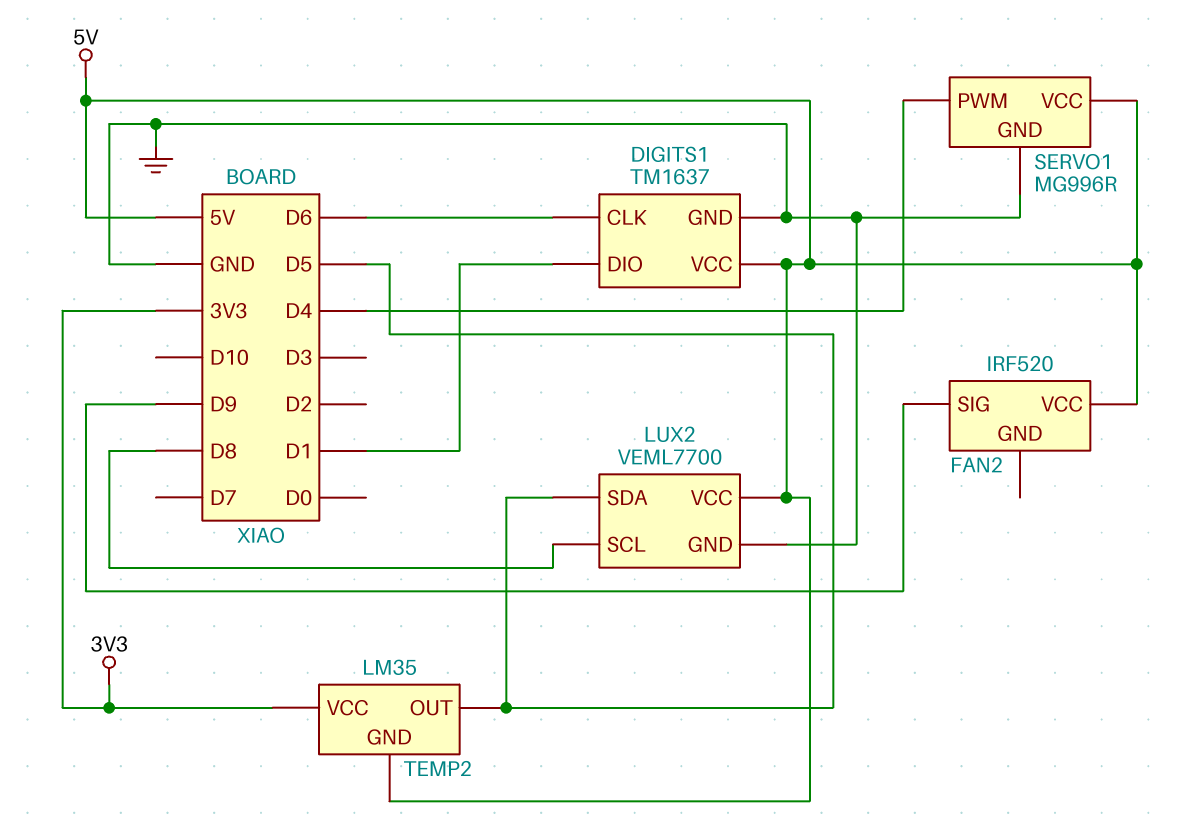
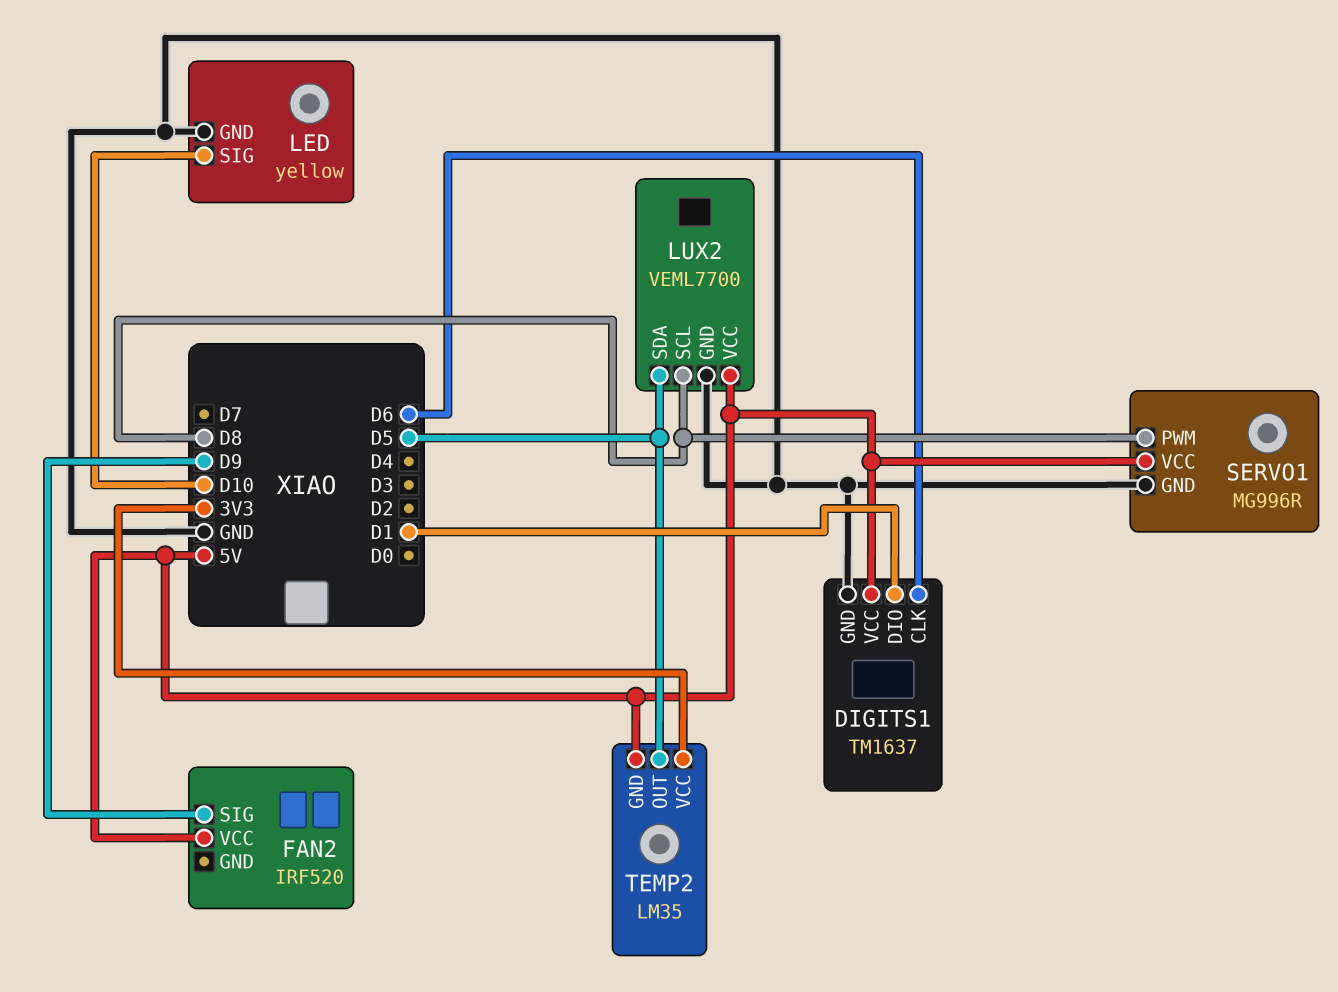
LED: none -> yellow
LED pin GND: none -> GND
LED pin SIG: none -> D10
SERVO1 pin PWM: D4 -> D8

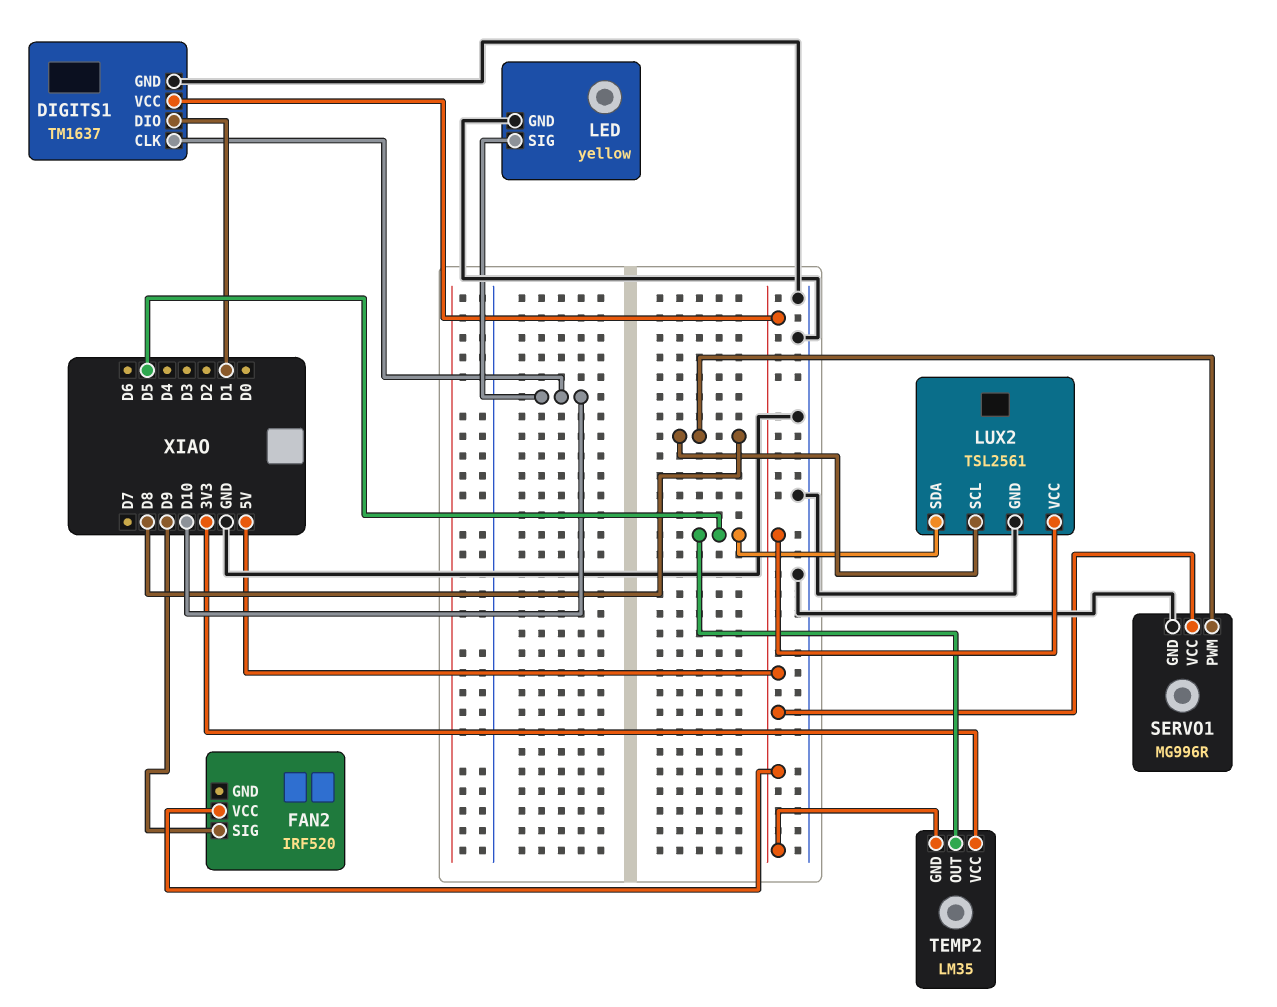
DIGITS1 pin CLK: D6 -> D10
LUX2: VEML7700 -> TSL2561

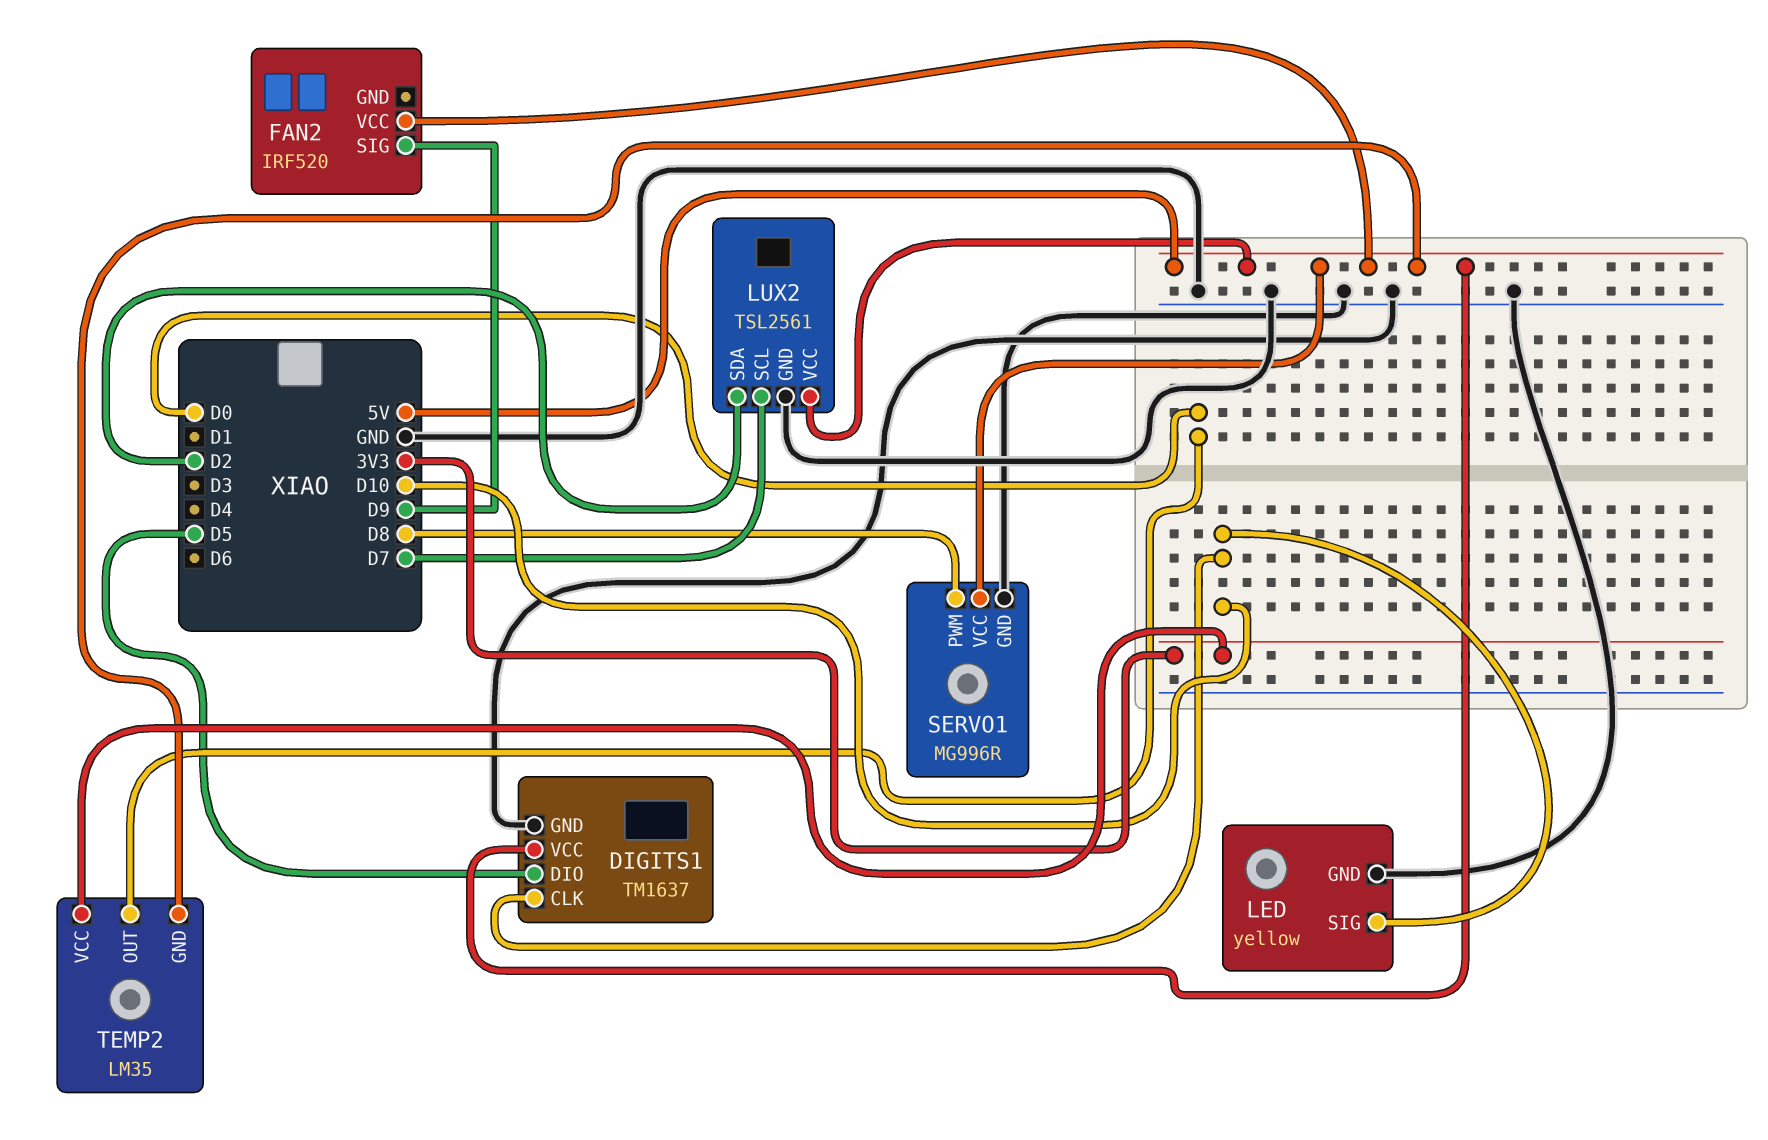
DIGITS1 pin DIO: D1 -> D5
LUX2 pin SCL: D8 -> D7
LUX2 pin SDA: D5 -> D2
TEMP2 pin OUT: D5 -> D0

